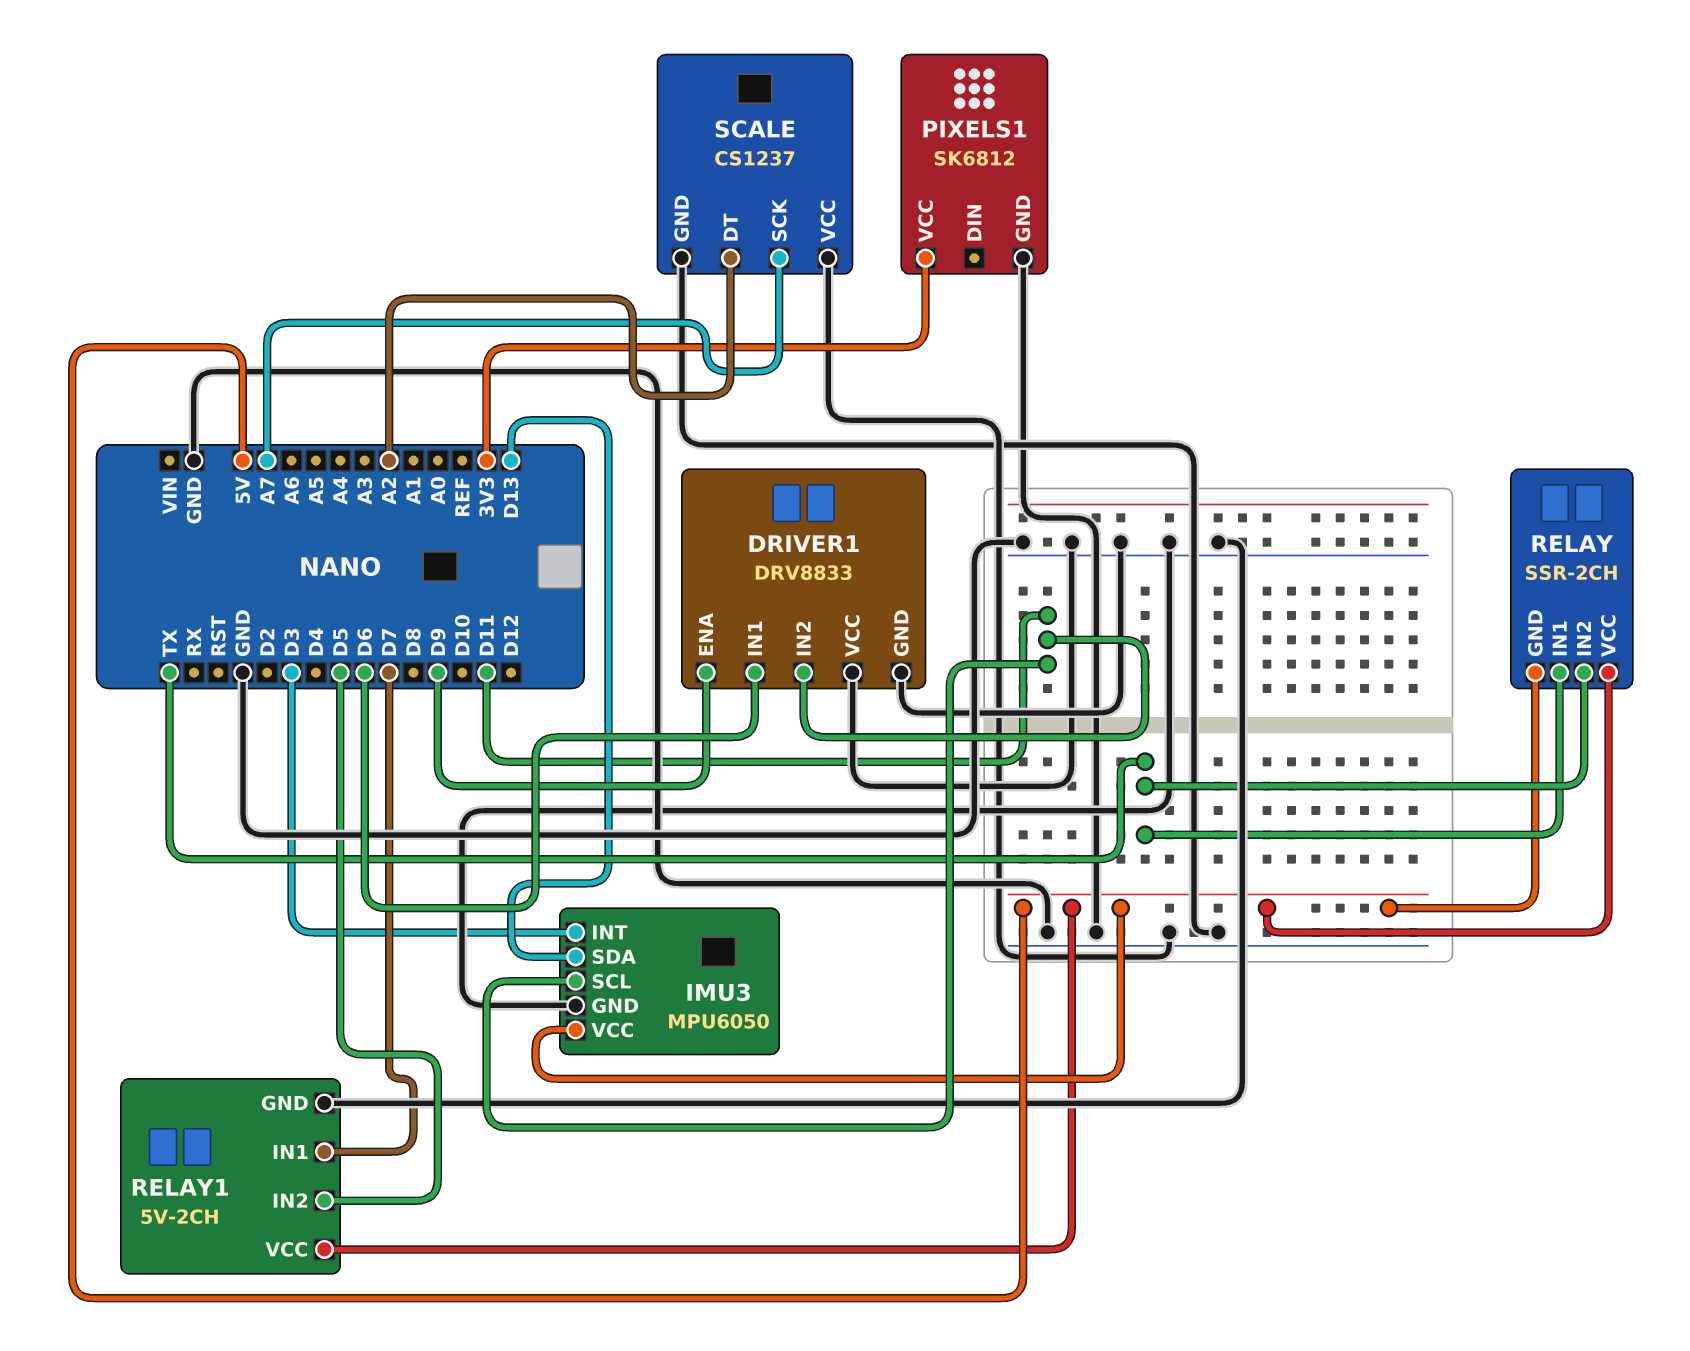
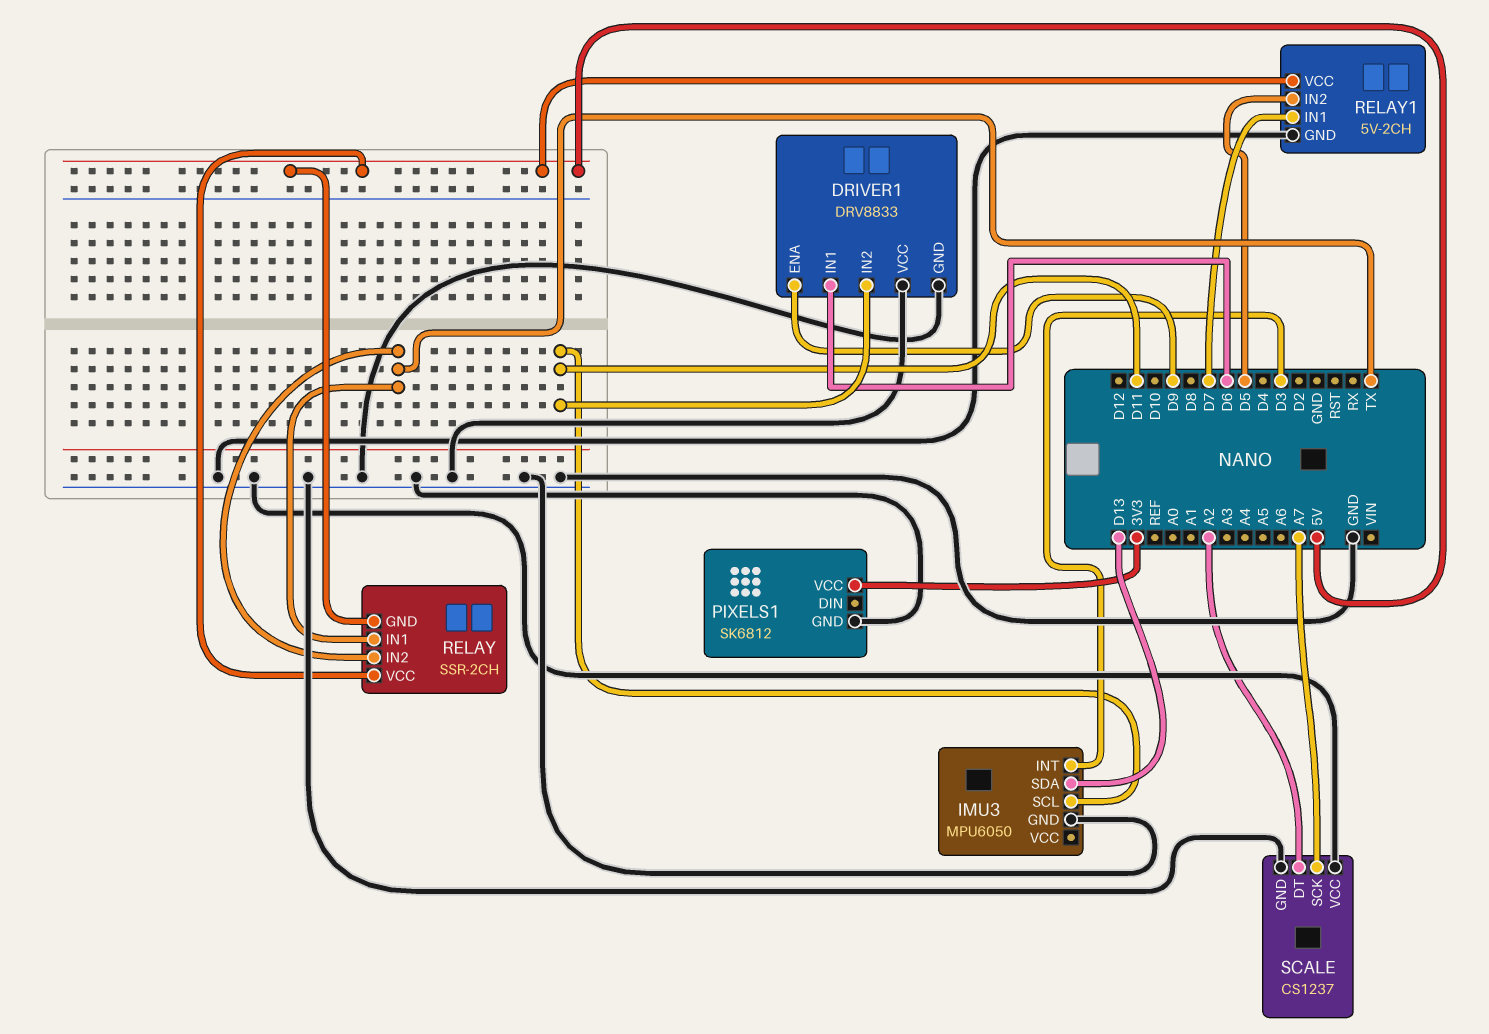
IMU3 pin VCC: 5V -> none

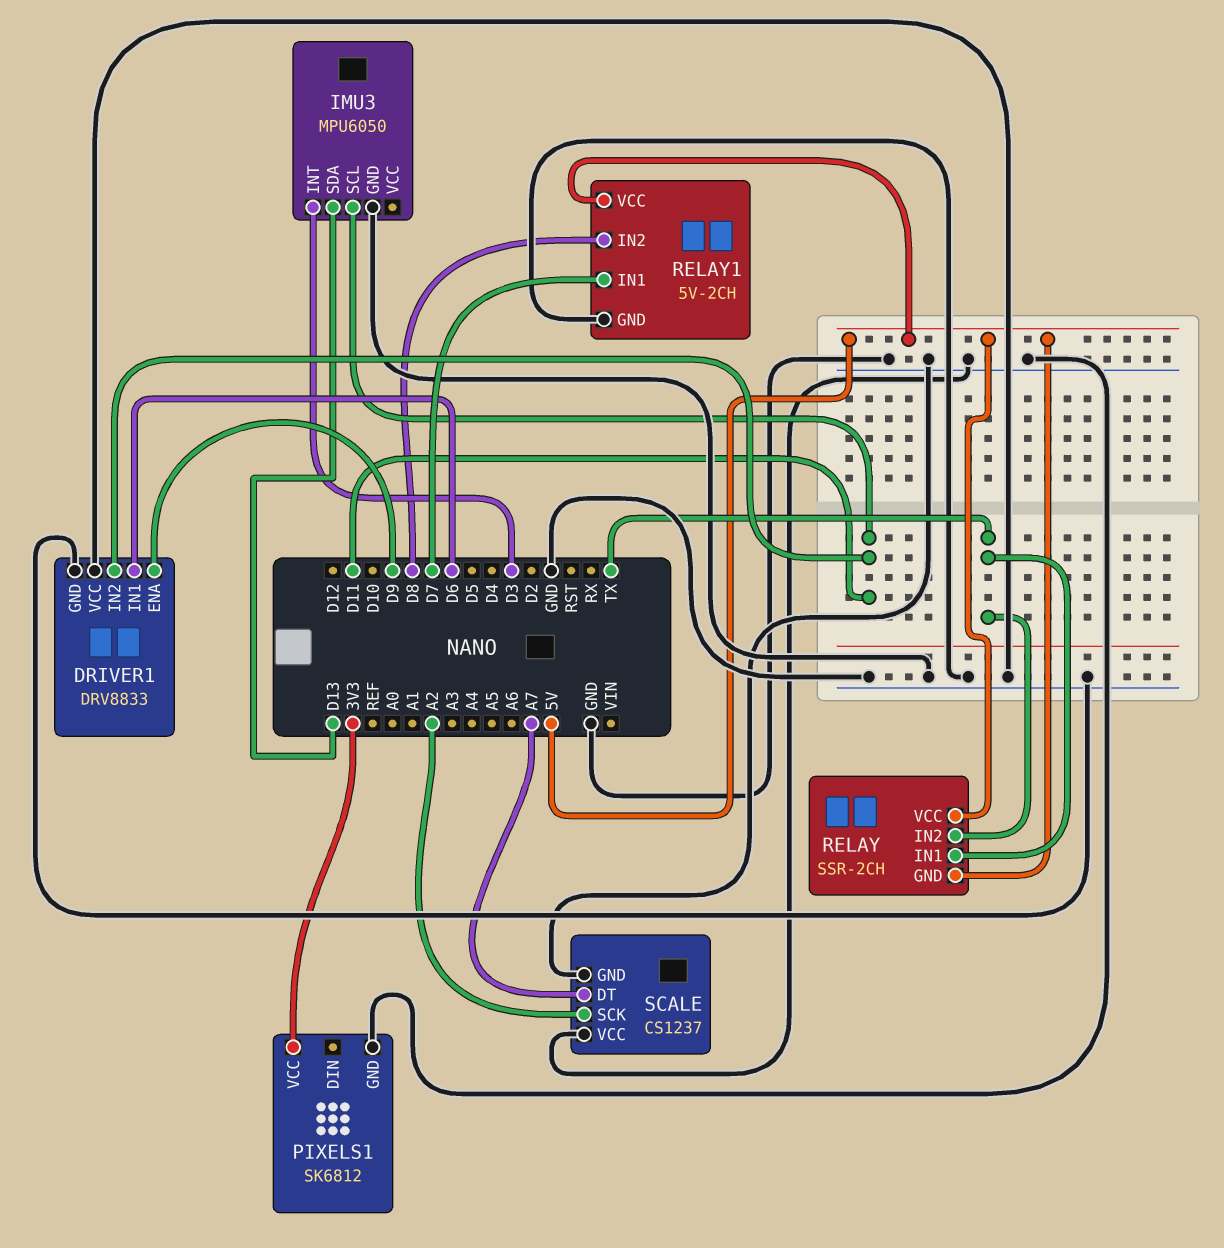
RELAY1 pin IN2: D5 -> D8
SCALE pin DT: A2 -> A7
SCALE pin SCK: A7 -> A2

